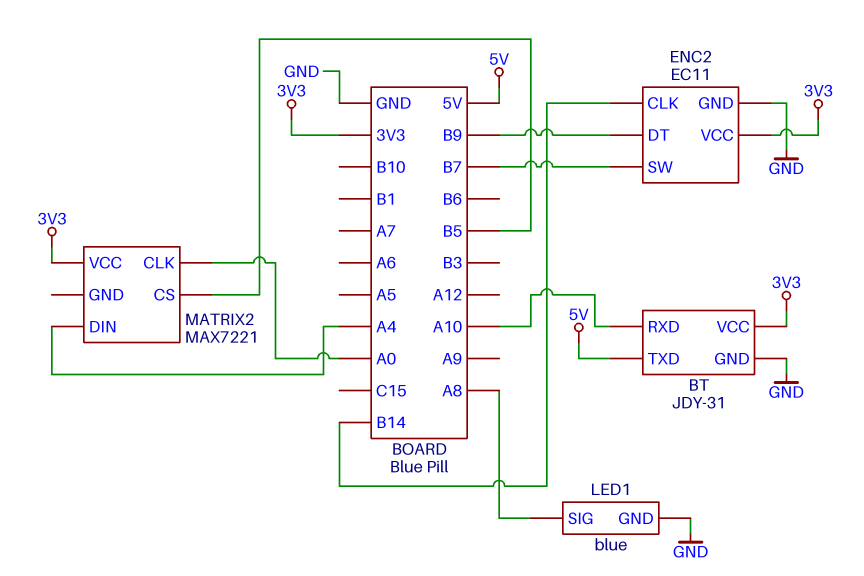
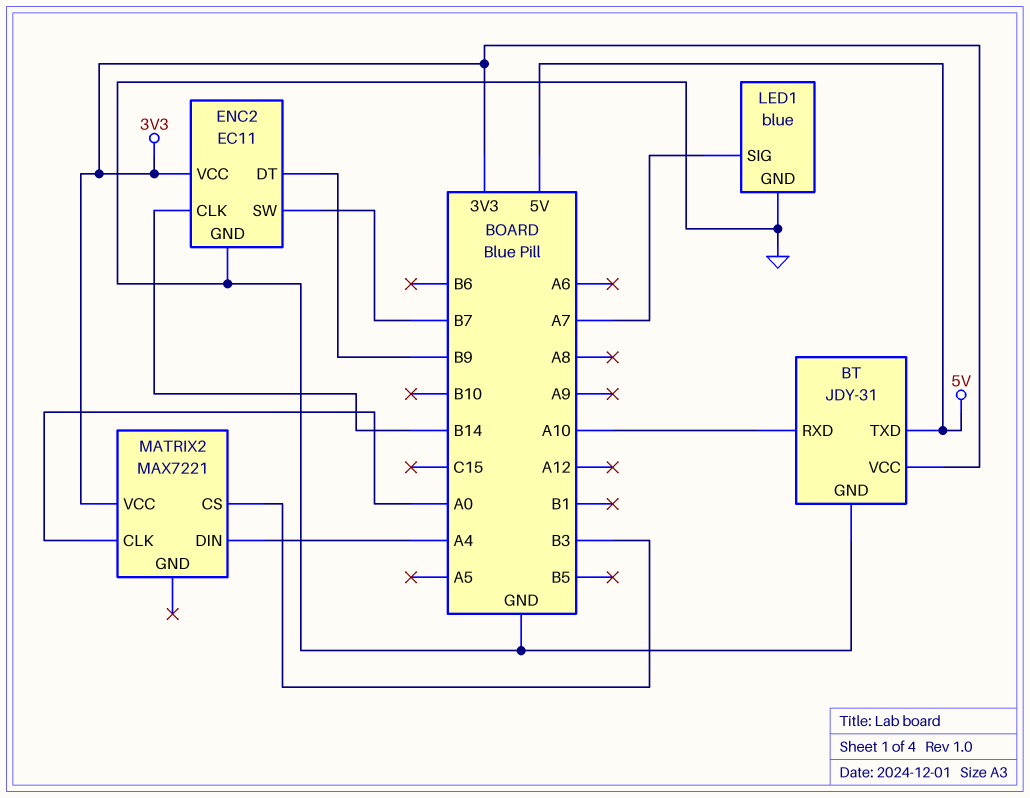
LED1 pin SIG: A8 -> A7
MATRIX2 pin CS: B5 -> B3

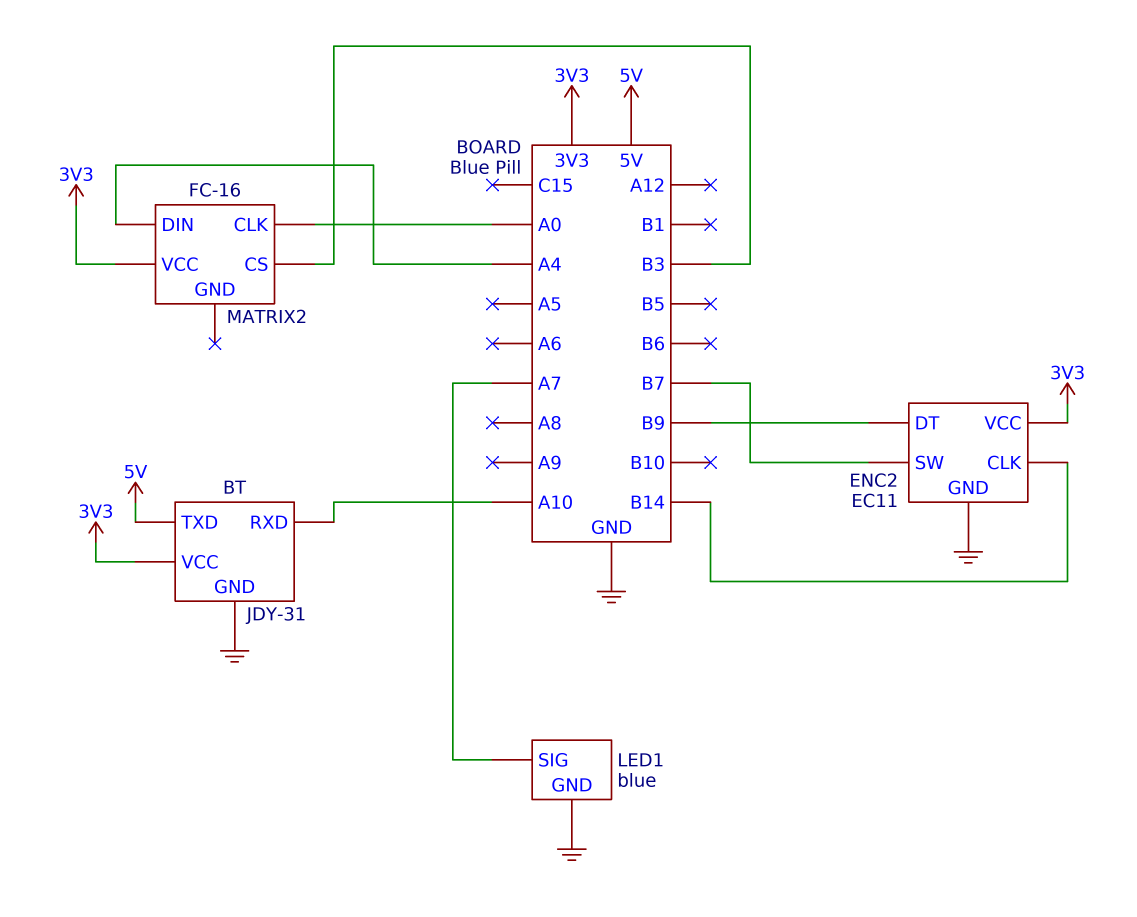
MATRIX2: MAX7221 -> FC-16

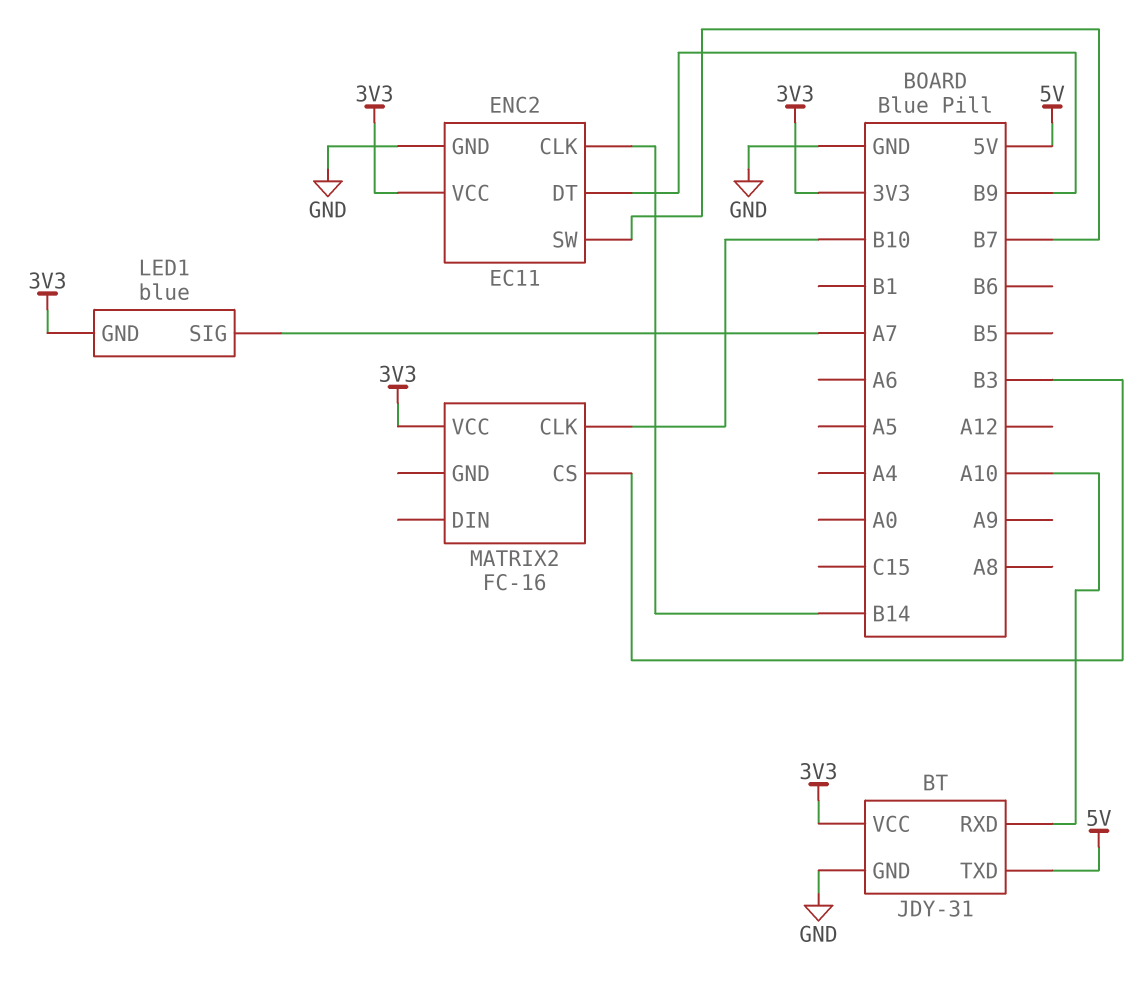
LED1 pin GND: GND -> 3V3
MATRIX2 pin CLK: A0 -> B10
MATRIX2 pin DIN: A4 -> none

